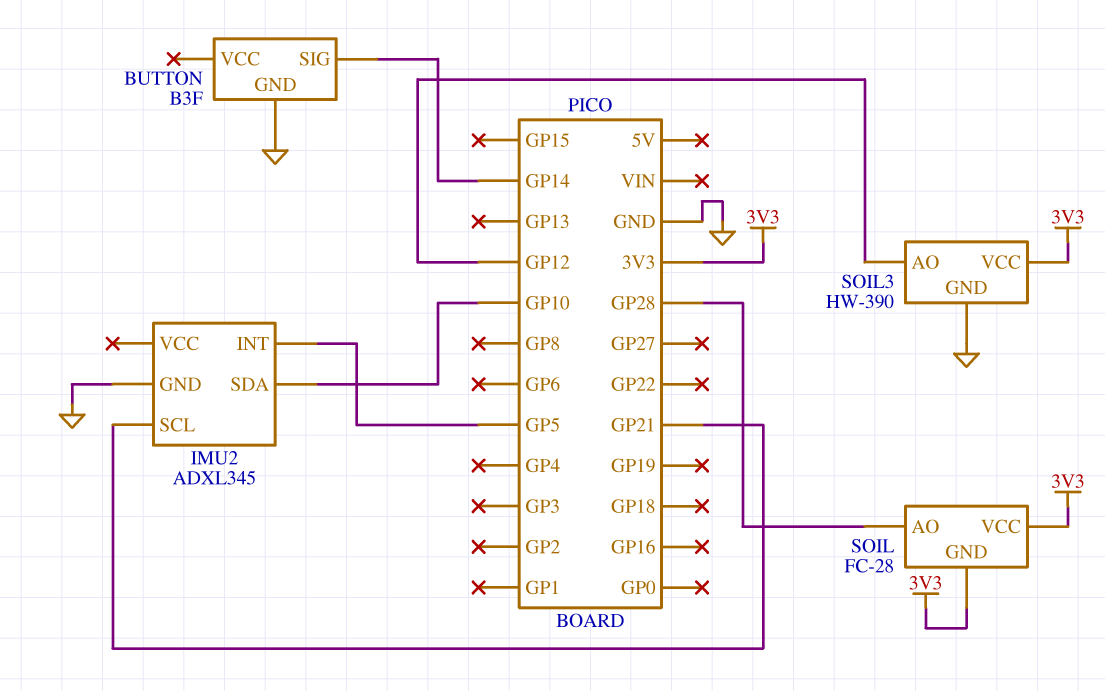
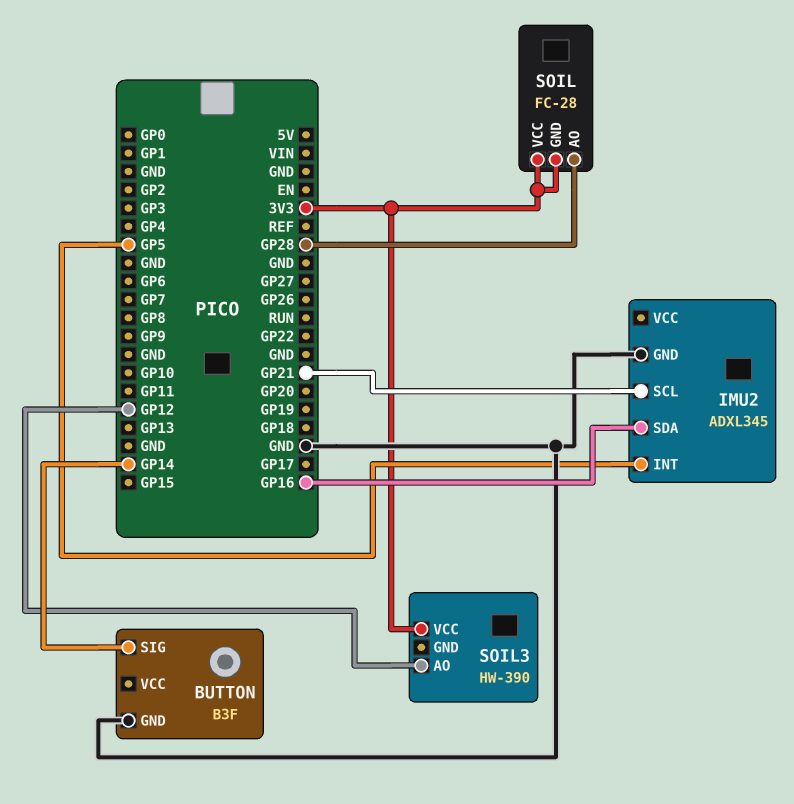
IMU2 pin SDA: GP10 -> GP16
SOIL3 pin GND: GND -> none

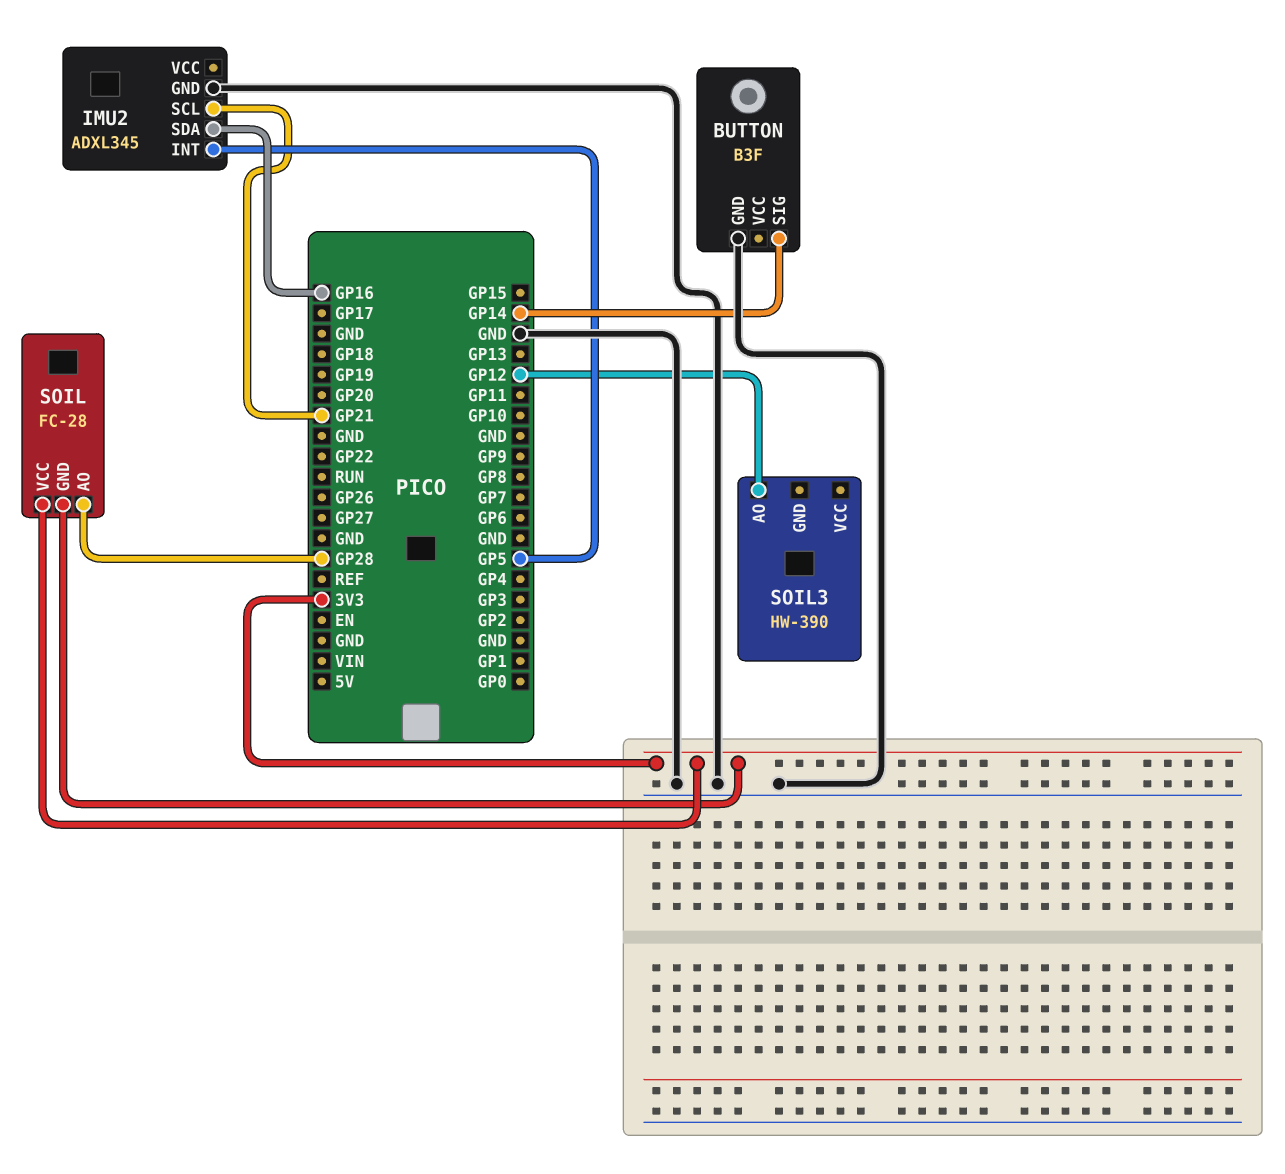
SOIL3 pin VCC: 3V3 -> none

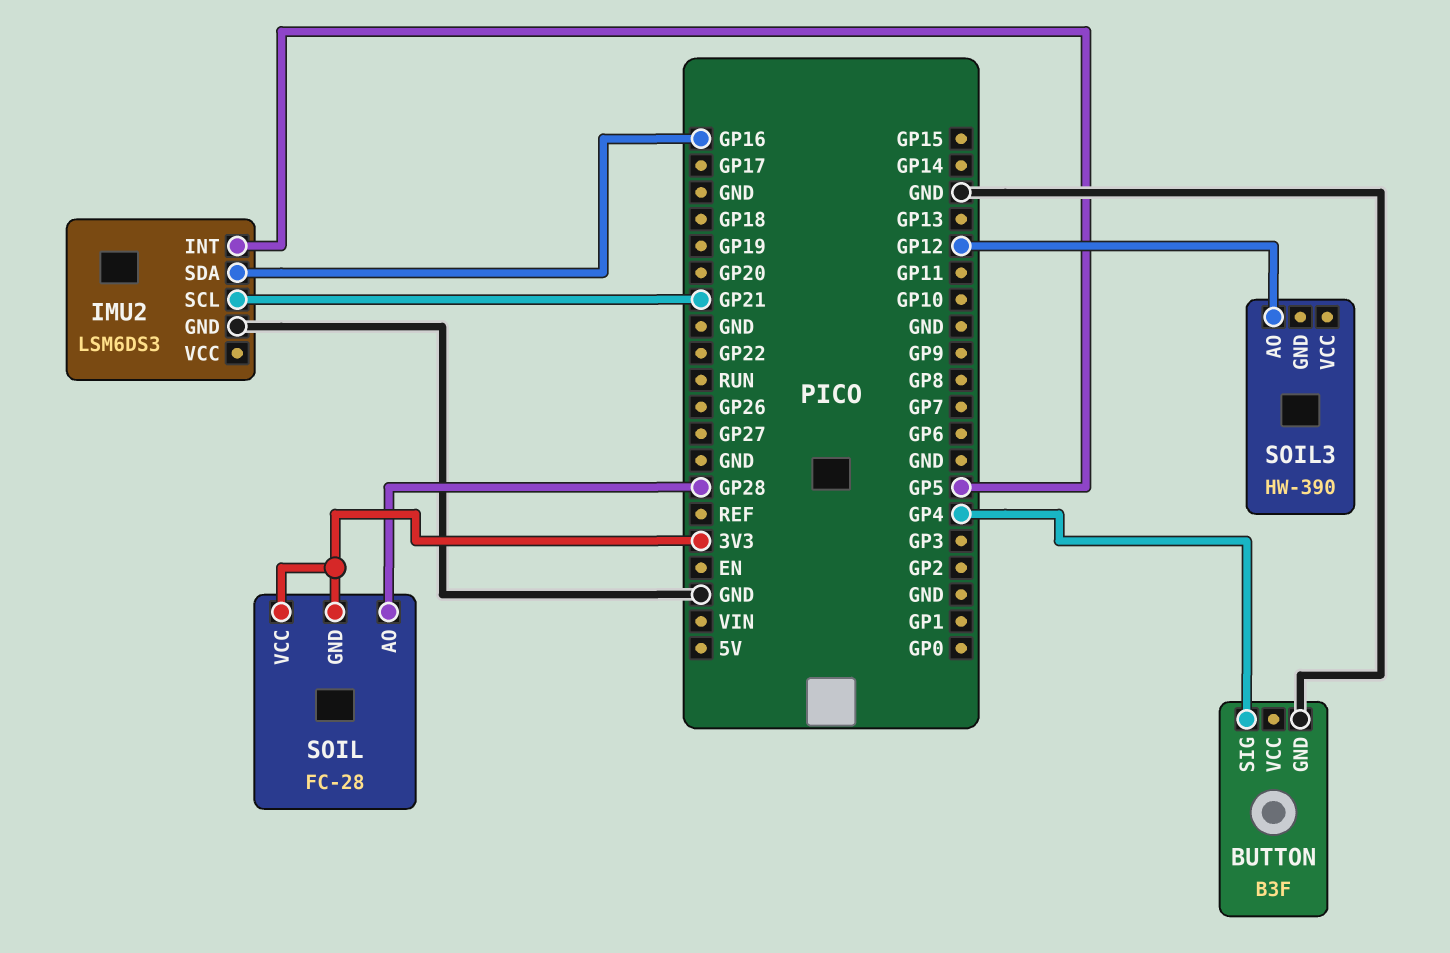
BUTTON pin SIG: GP14 -> GP4
IMU2: ADXL345 -> LSM6DS3

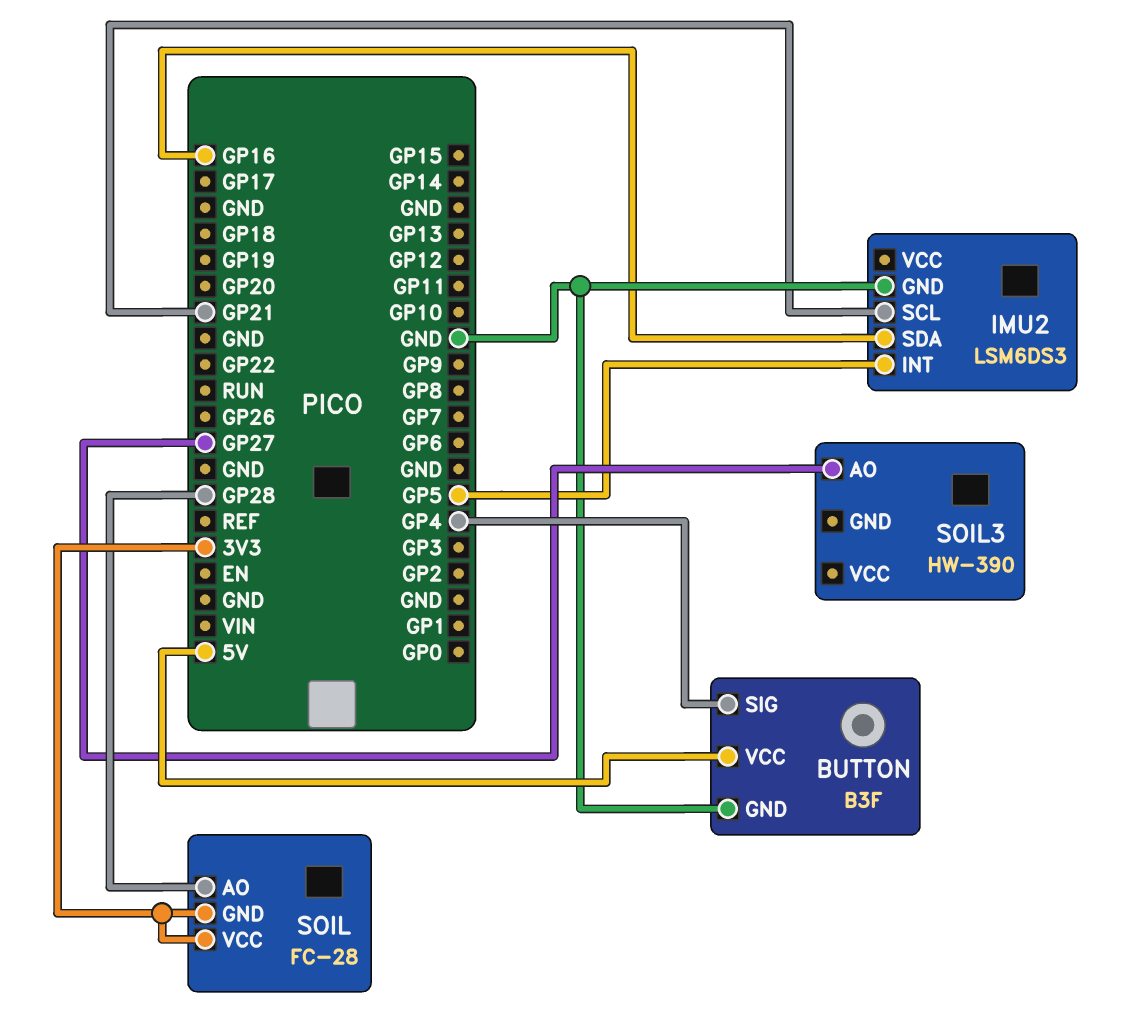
BUTTON pin VCC: none -> 5V
SOIL3 pin AO: GP12 -> GP27

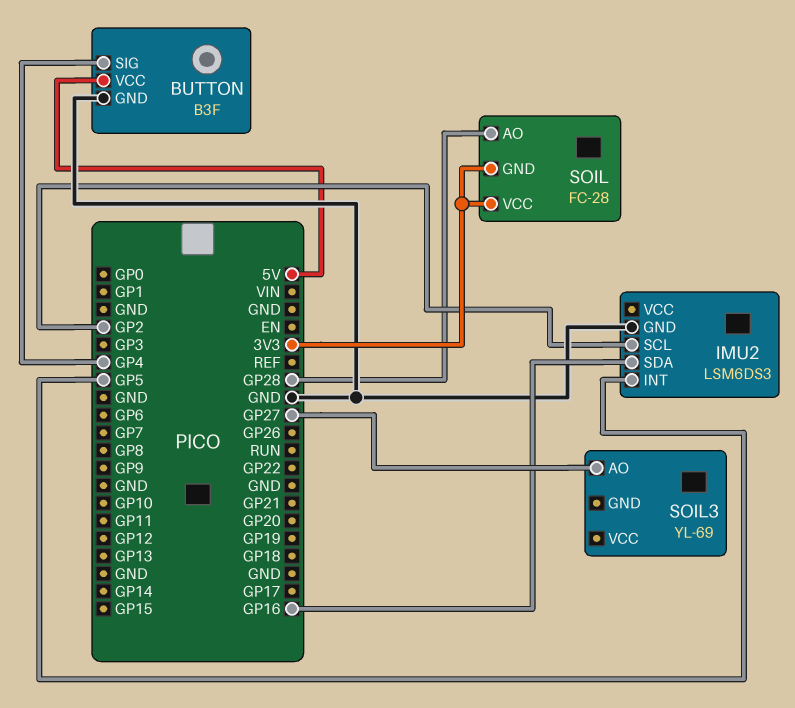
IMU2 pin SCL: GP21 -> GP2
SOIL3: HW-390 -> YL-69

